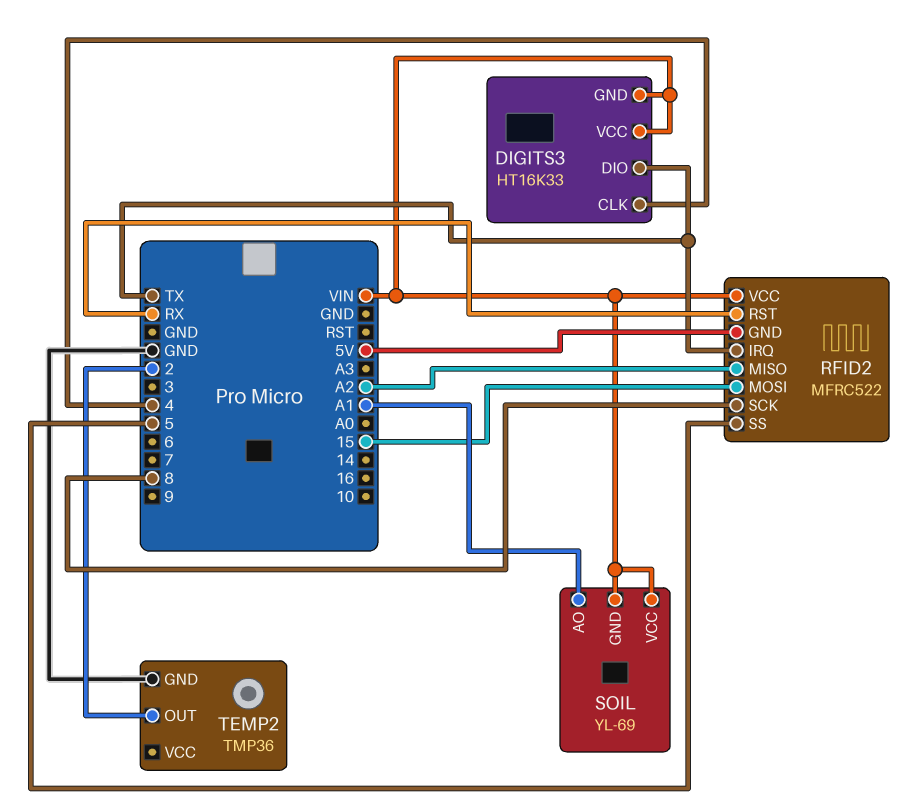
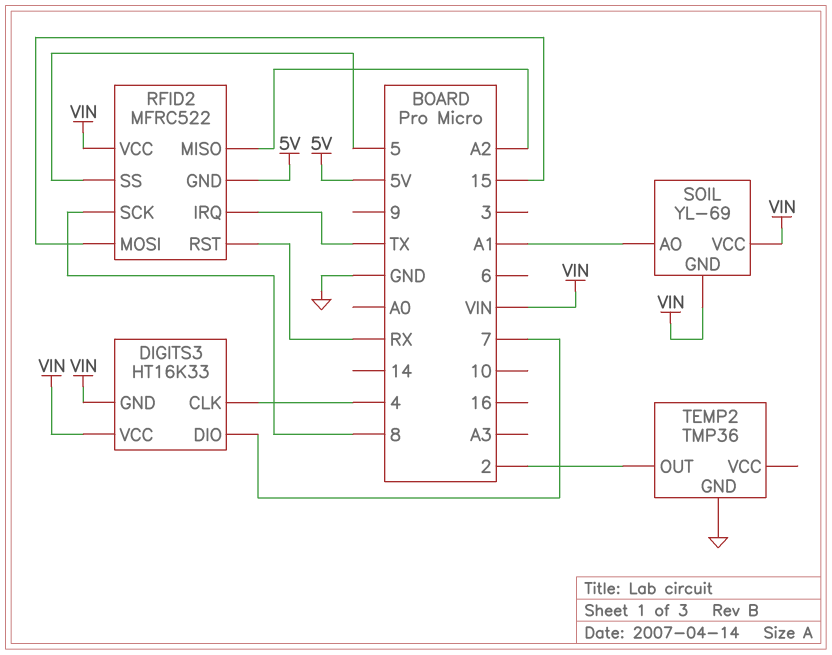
DIGITS3 pin DIO: TX -> 7

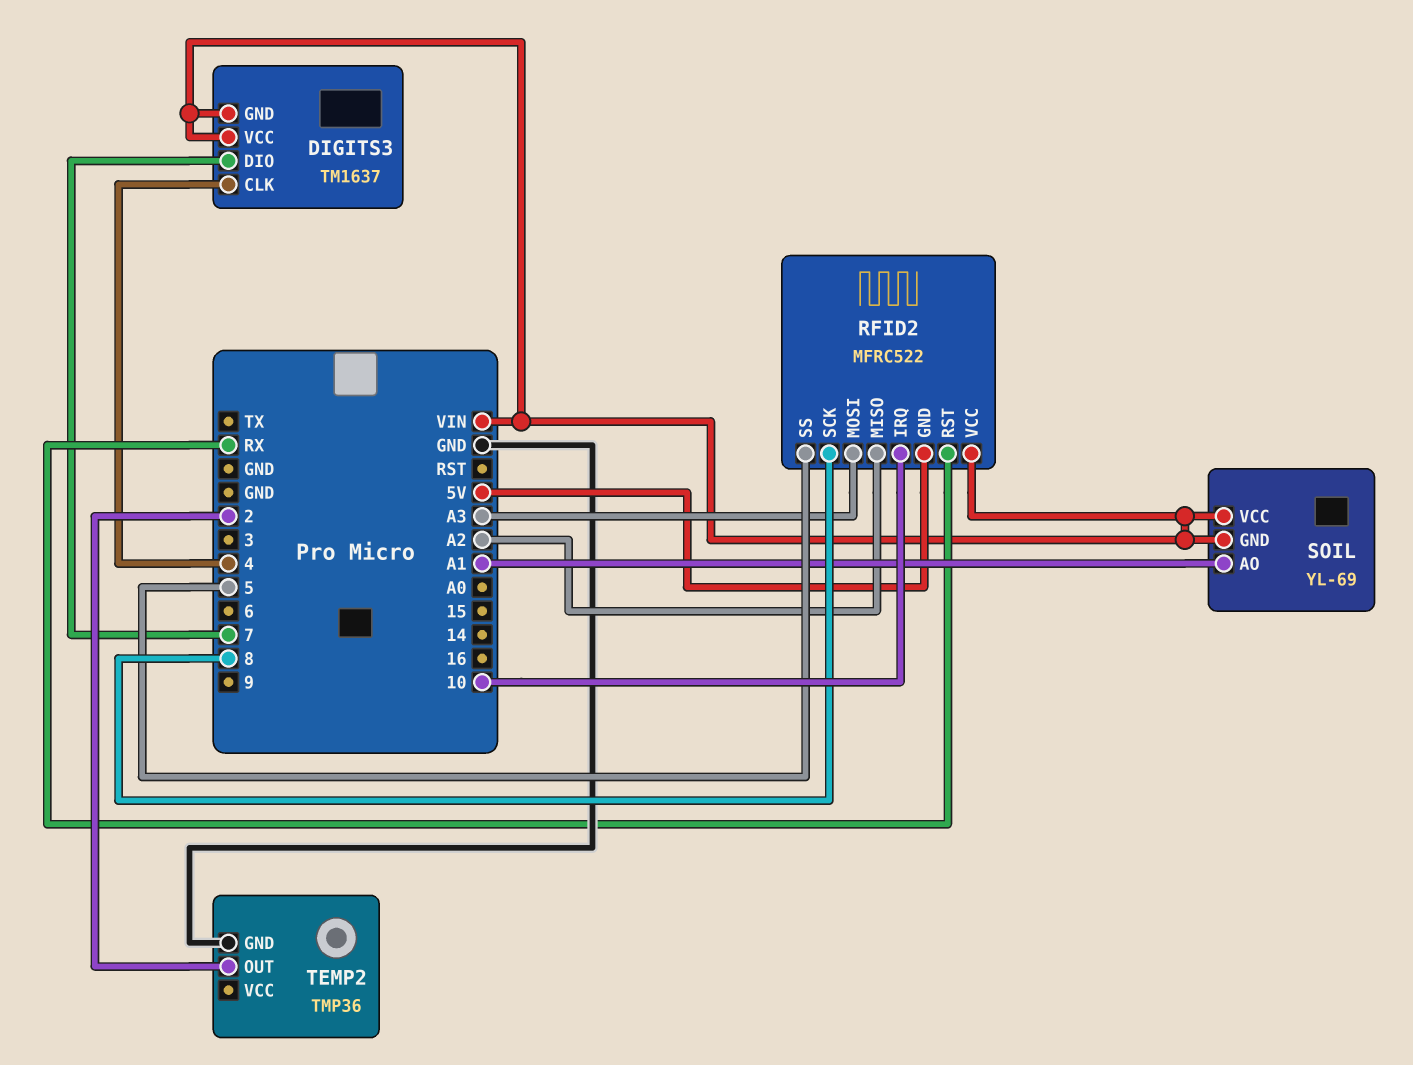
DIGITS3: HT16K33 -> TM1637
RFID2 pin IRQ: TX -> 10
RFID2 pin MOSI: 15 -> A3

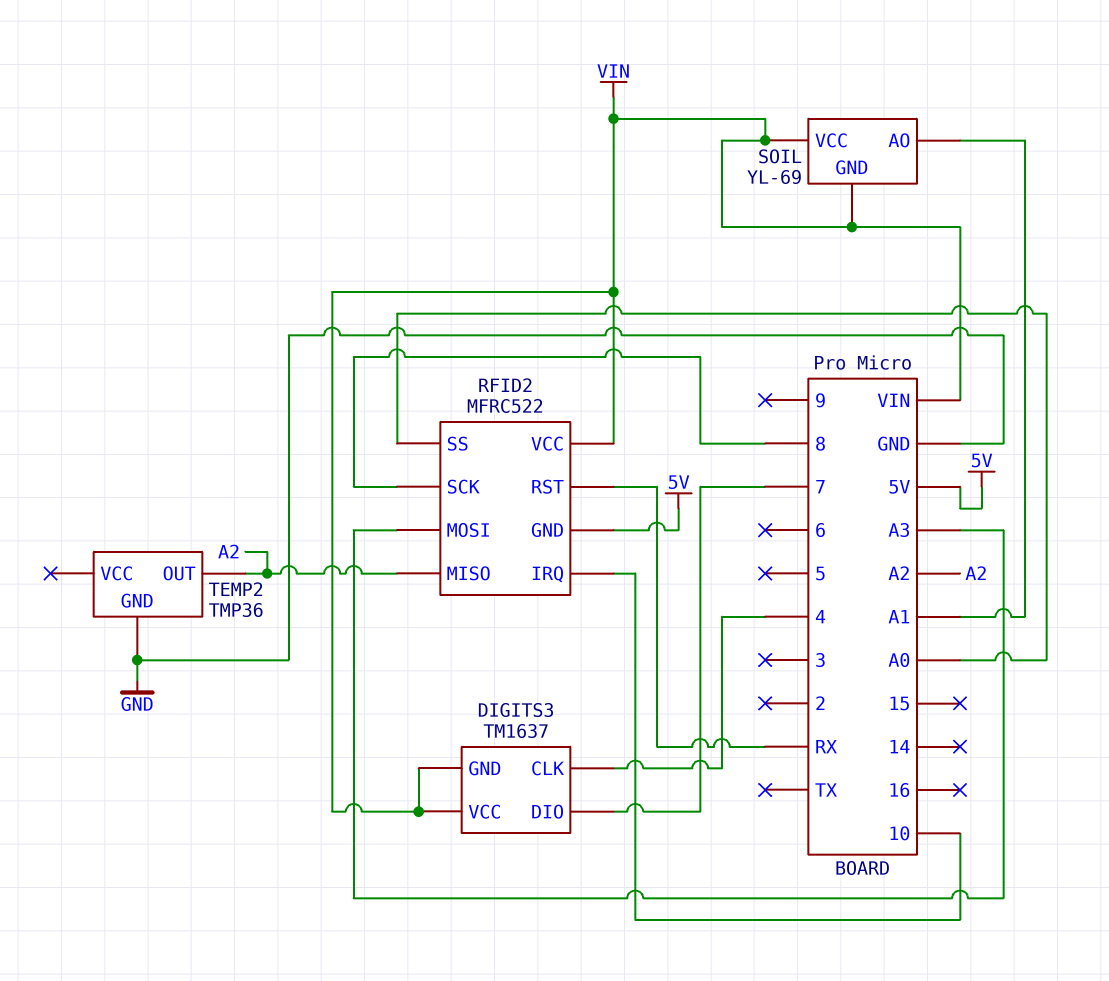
RFID2 pin SS: 5 -> A0
TEMP2 pin OUT: 2 -> A2

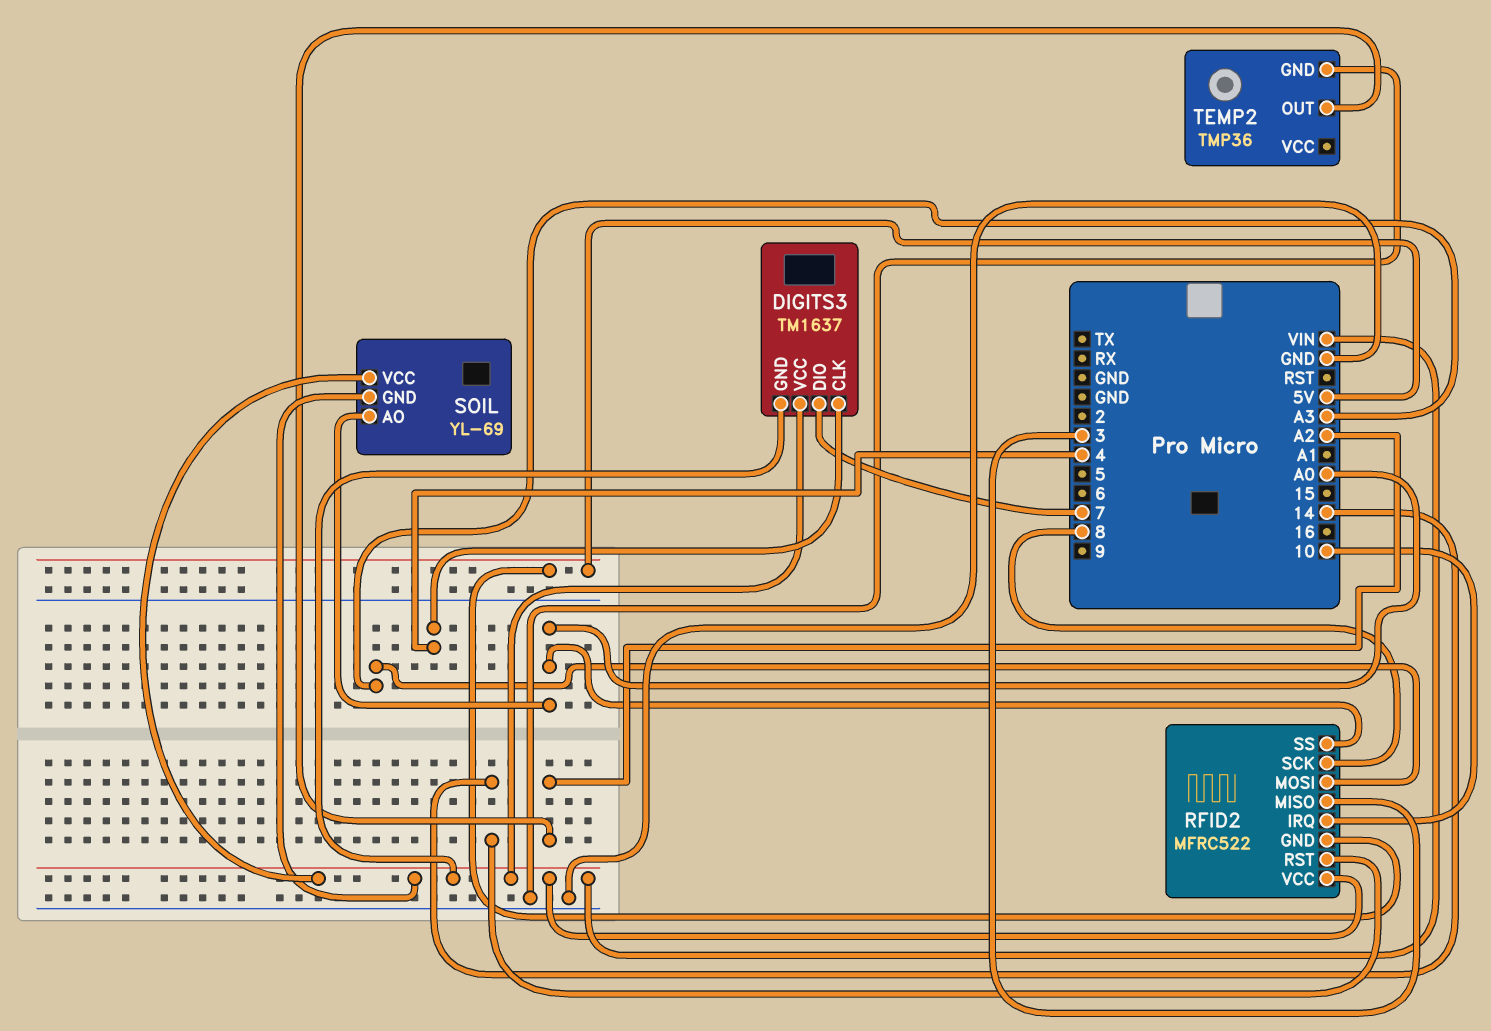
RFID2 pin MISO: A2 -> 3
RFID2 pin RST: RX -> 14
SOIL pin AO: A1 -> A0

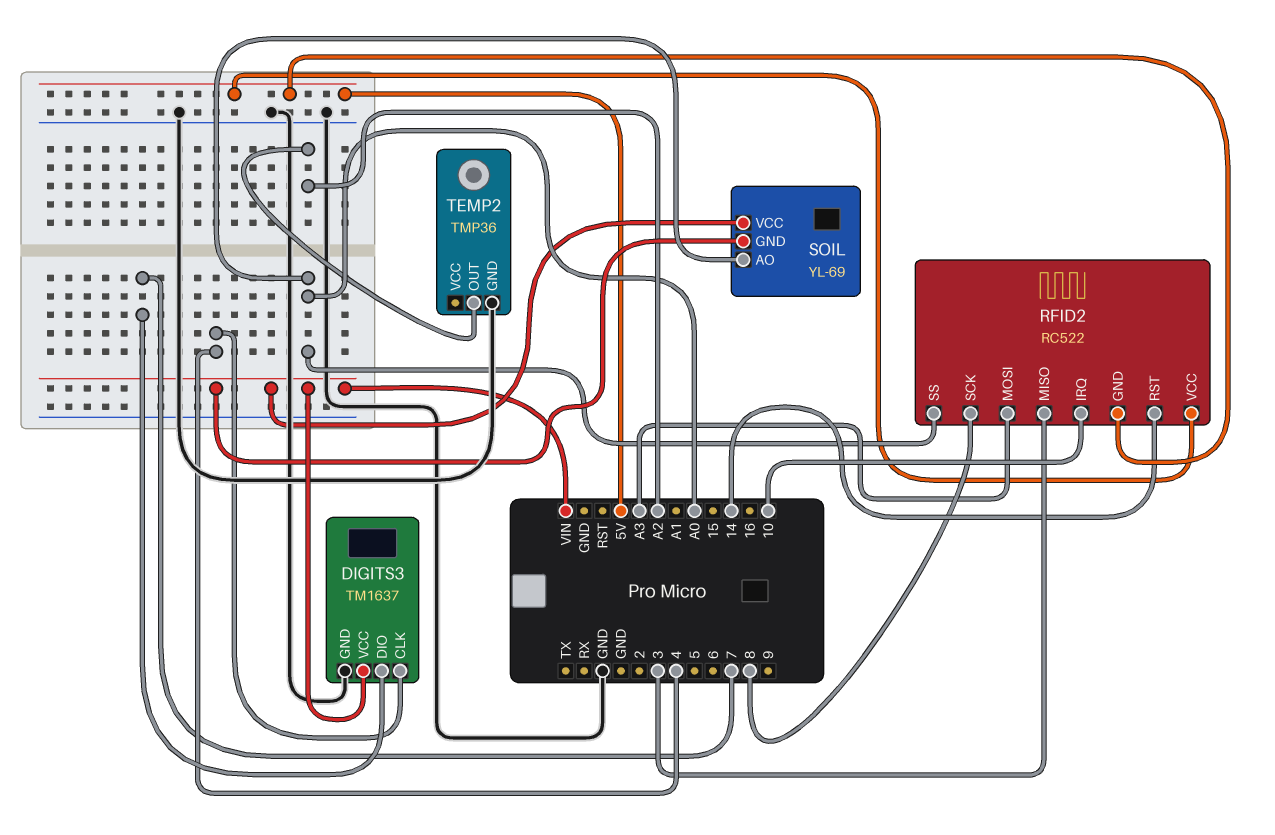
DIGITS3 pin GND: VIN -> GND
RFID2: MFRC522 -> RC522
RFID2 pin VCC: VIN -> 5V

